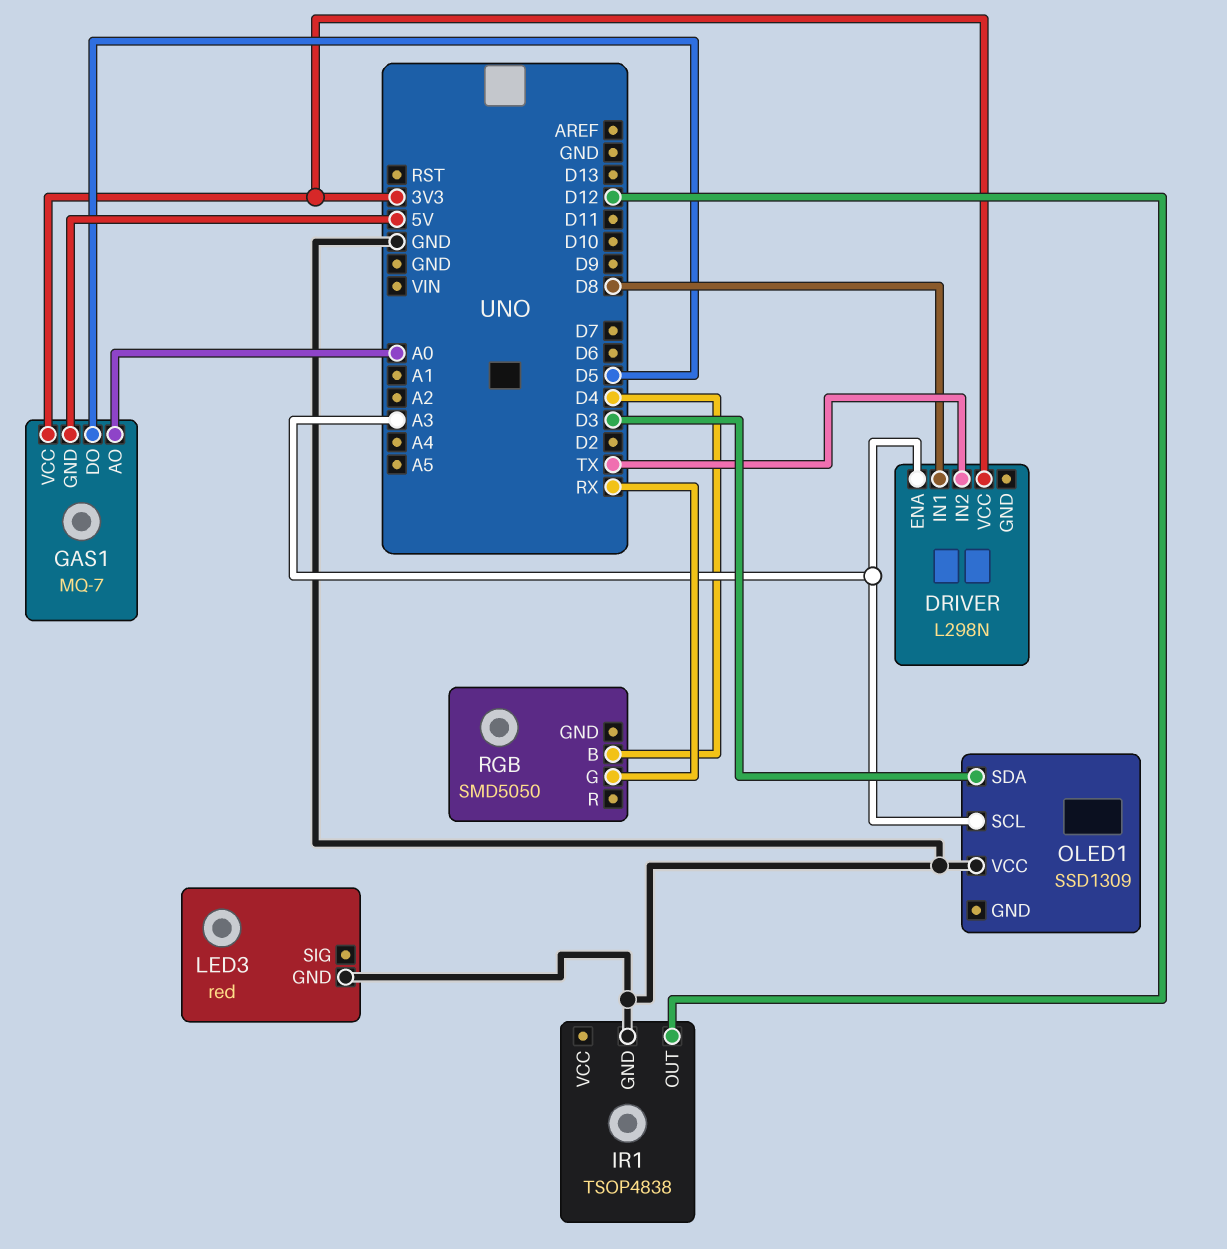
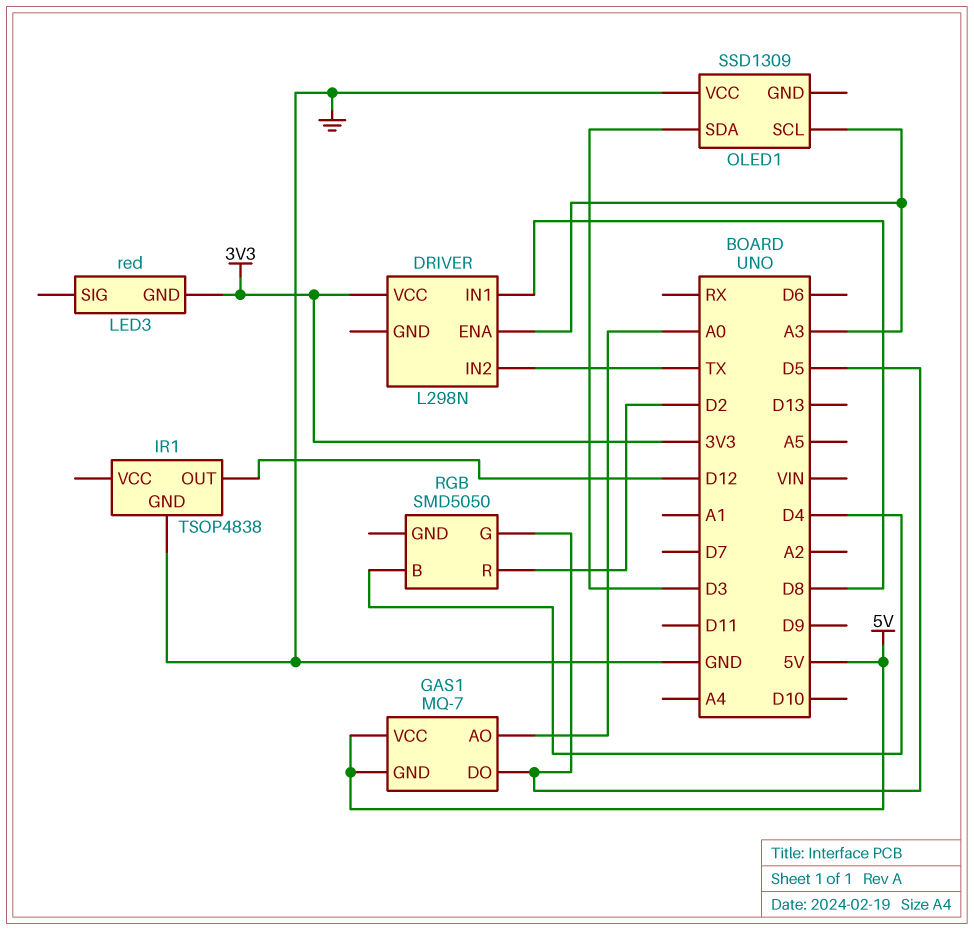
GAS1 pin VCC: 3V3 -> 5V
LED3 pin GND: GND -> 3V3
RGB pin G: RX -> D5
RGB pin R: none -> D2

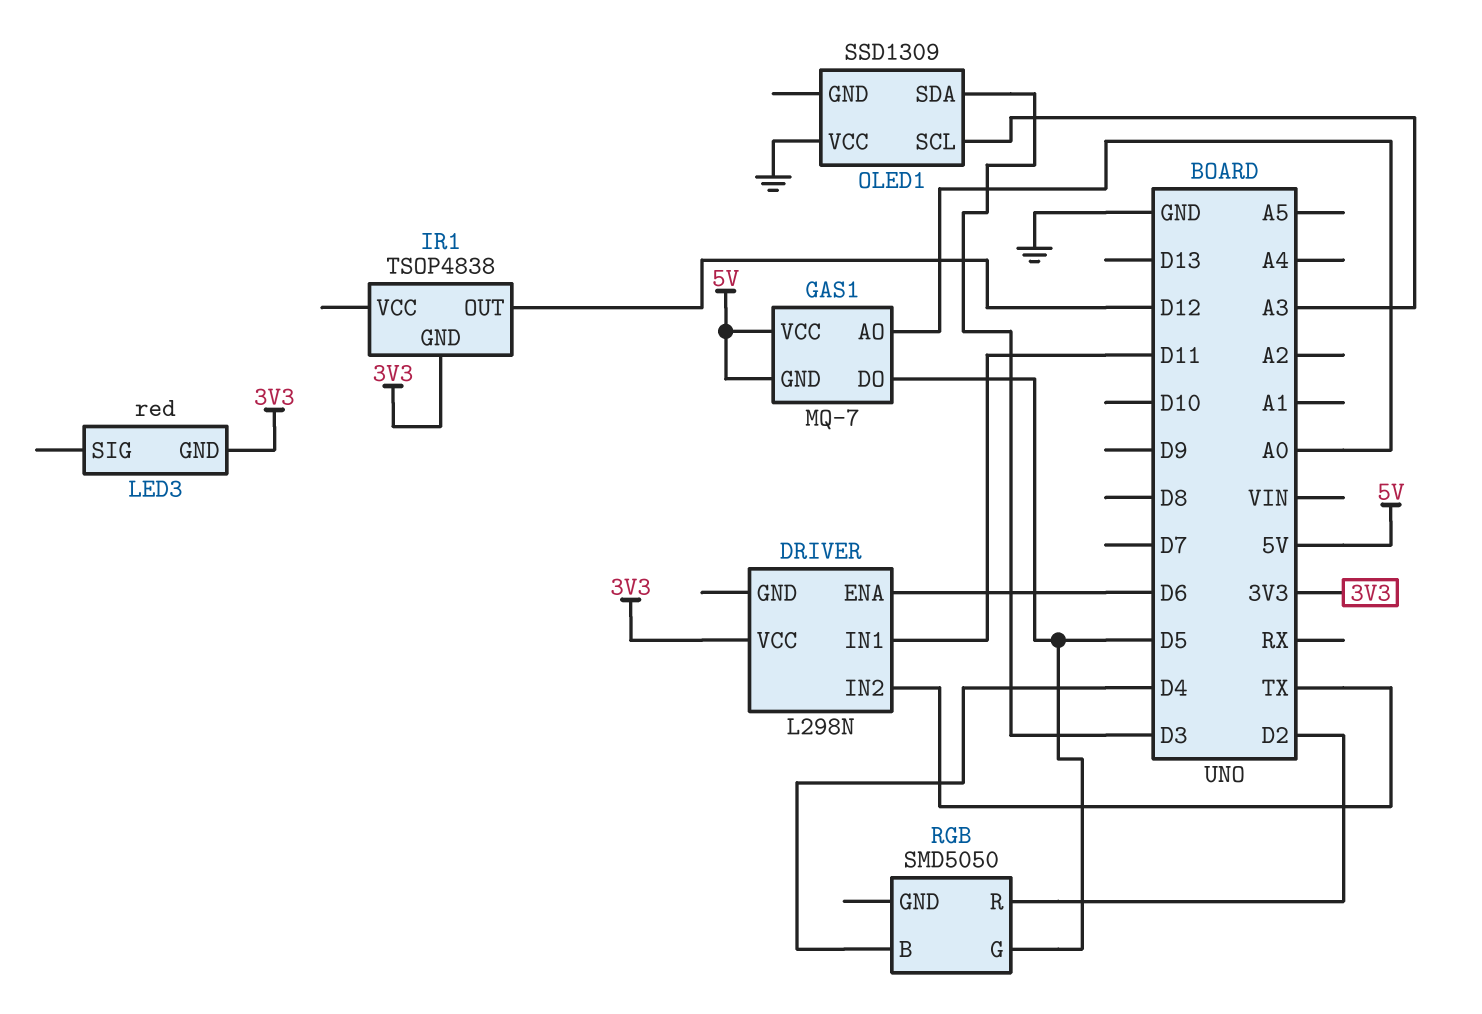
DRIVER pin ENA: A3 -> D6
DRIVER pin IN1: D8 -> D11
IR1 pin GND: GND -> 3V3

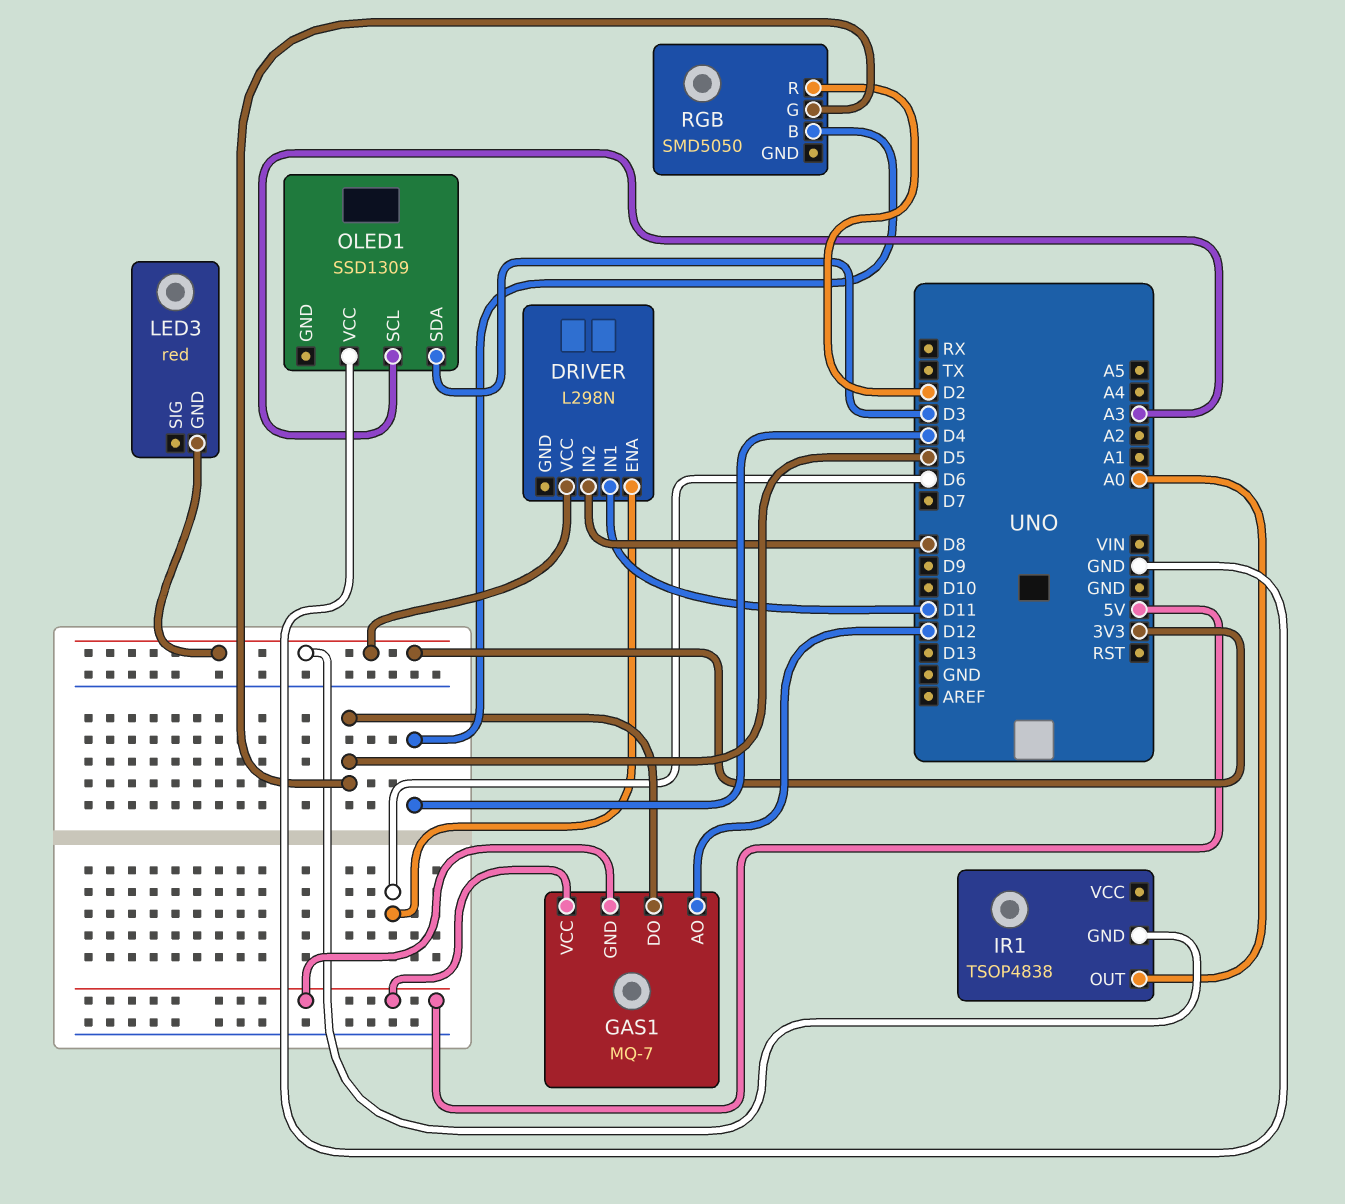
DRIVER pin IN2: TX -> D8
GAS1 pin AO: A0 -> D12
IR1 pin OUT: D12 -> A0

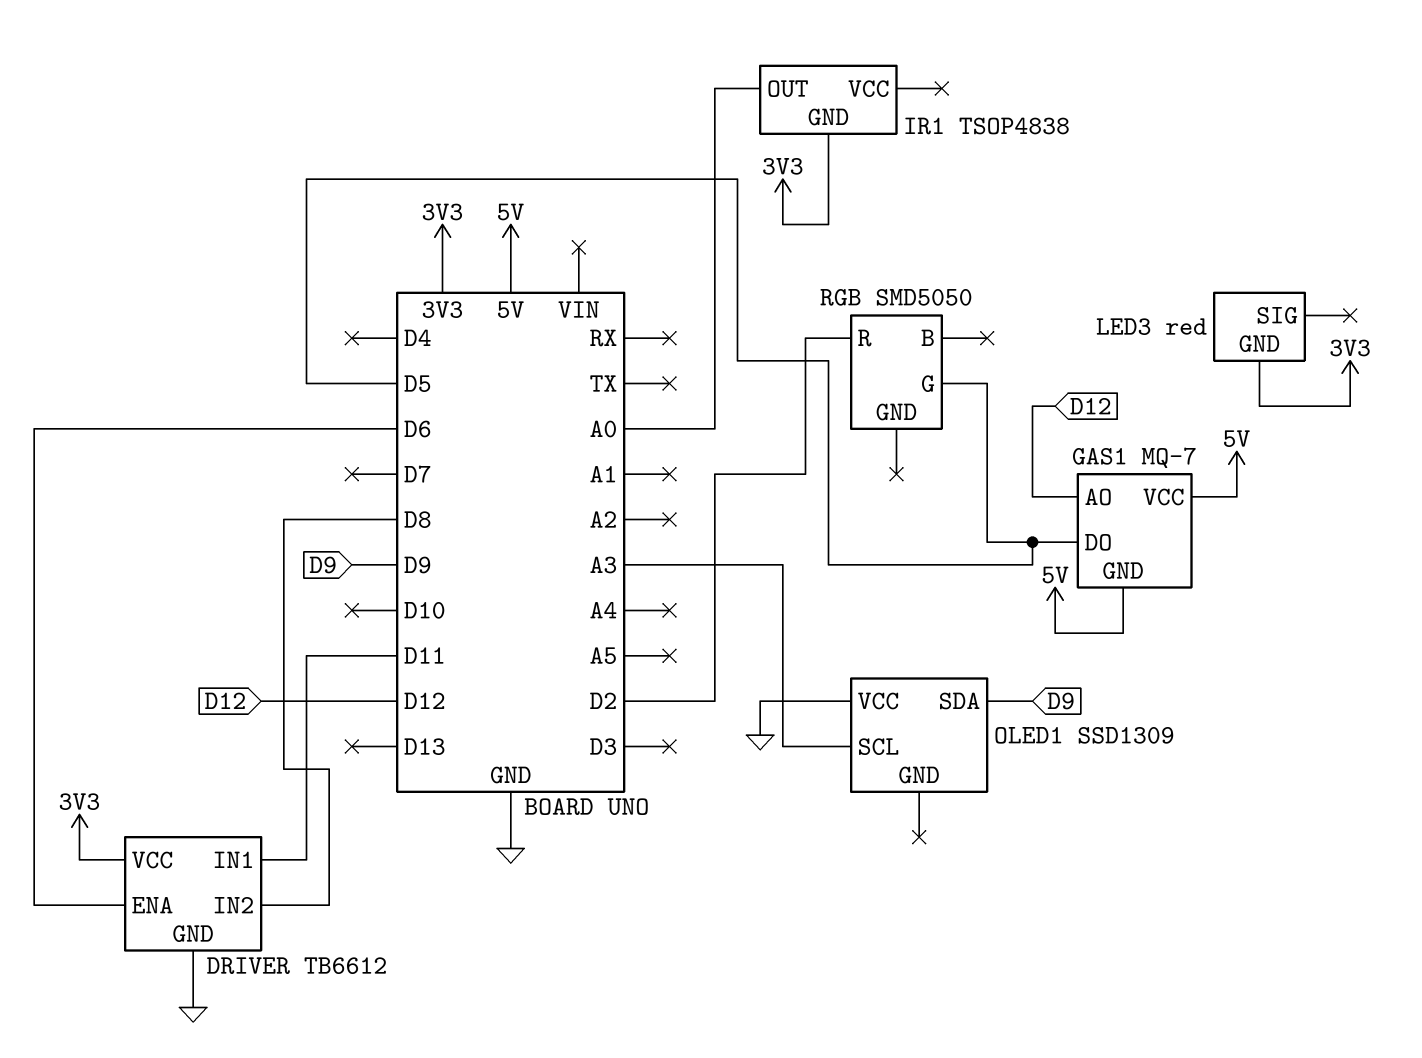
DRIVER: L298N -> TB6612
DRIVER pin GND: none -> GND
OLED1 pin SDA: D3 -> D9
RGB pin B: D4 -> none

